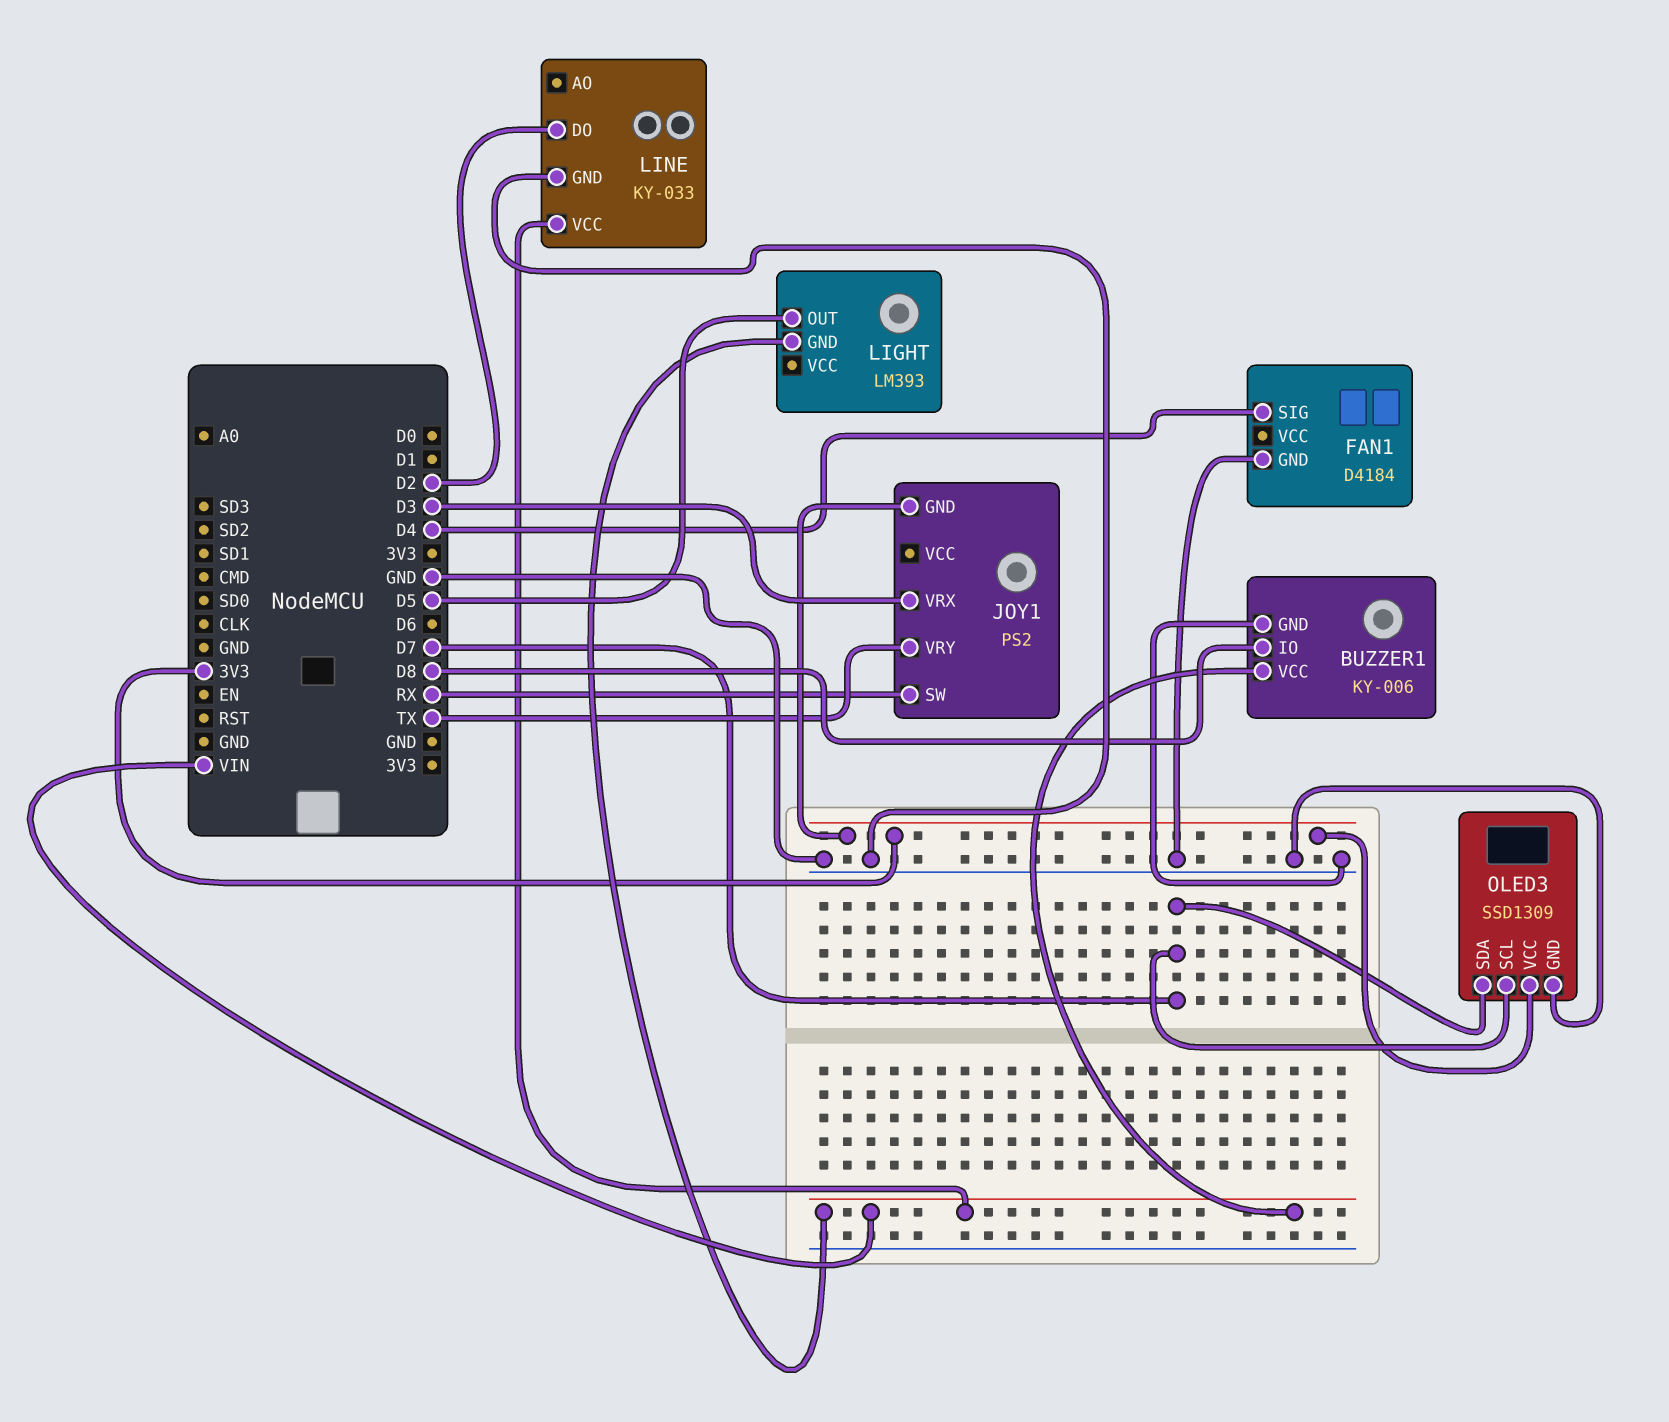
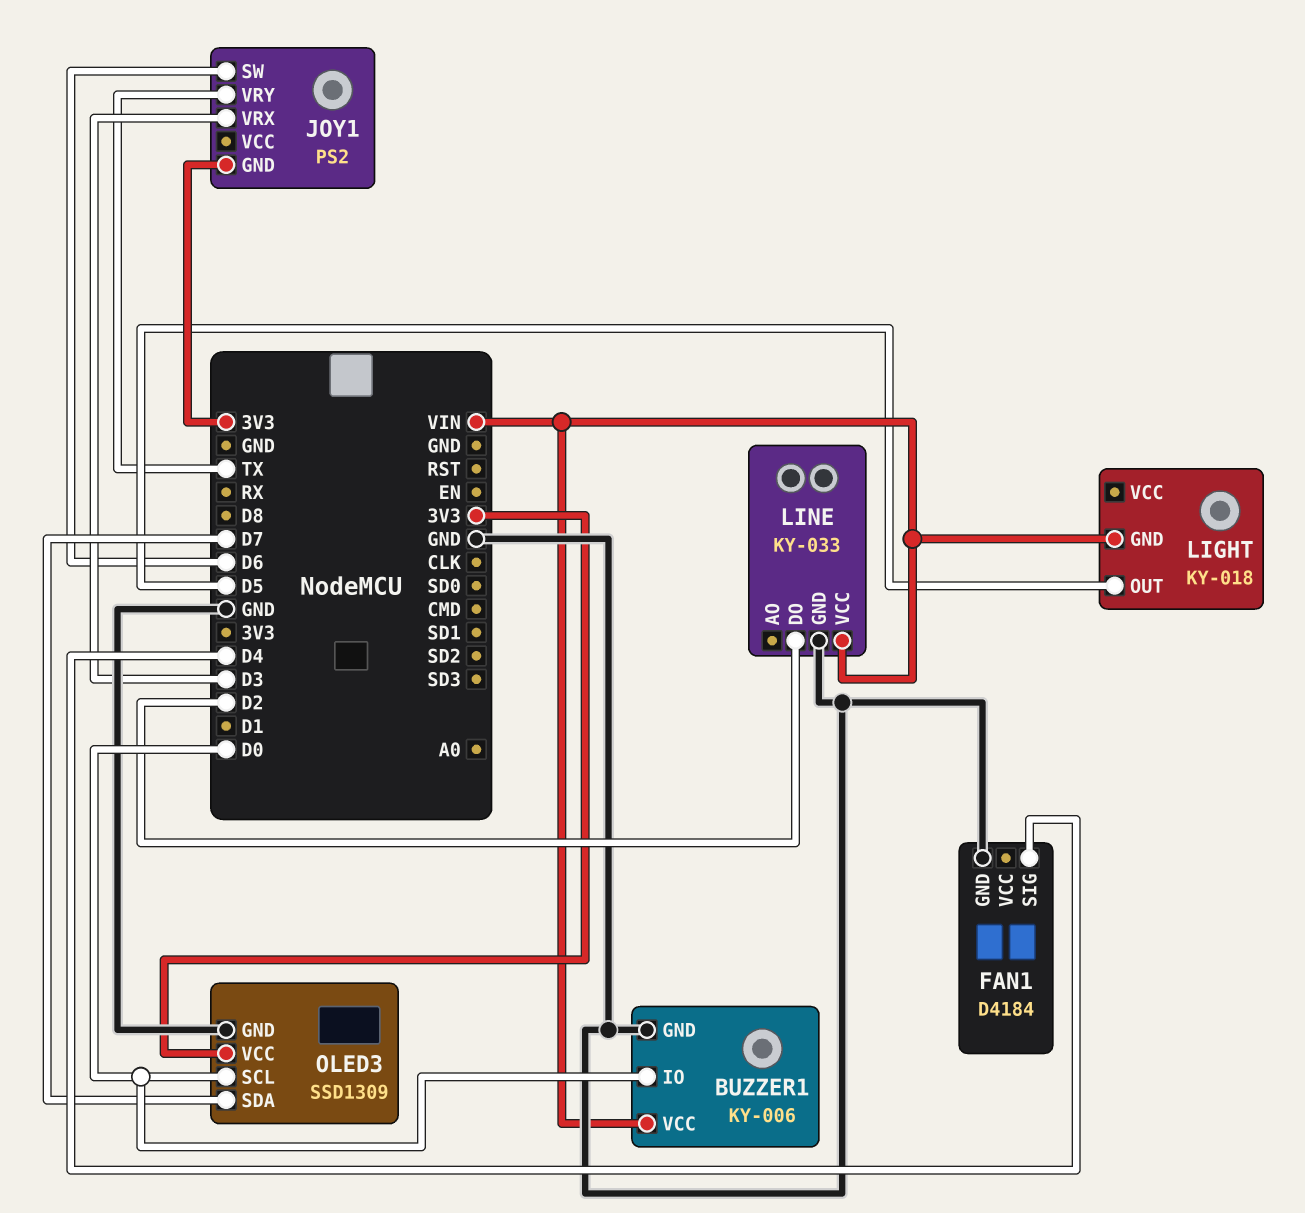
BUZZER1 pin IO: D8 -> D0
JOY1 pin SW: RX -> D6
LIGHT: LM393 -> KY-018
OLED3 pin SCL: D7 -> D0

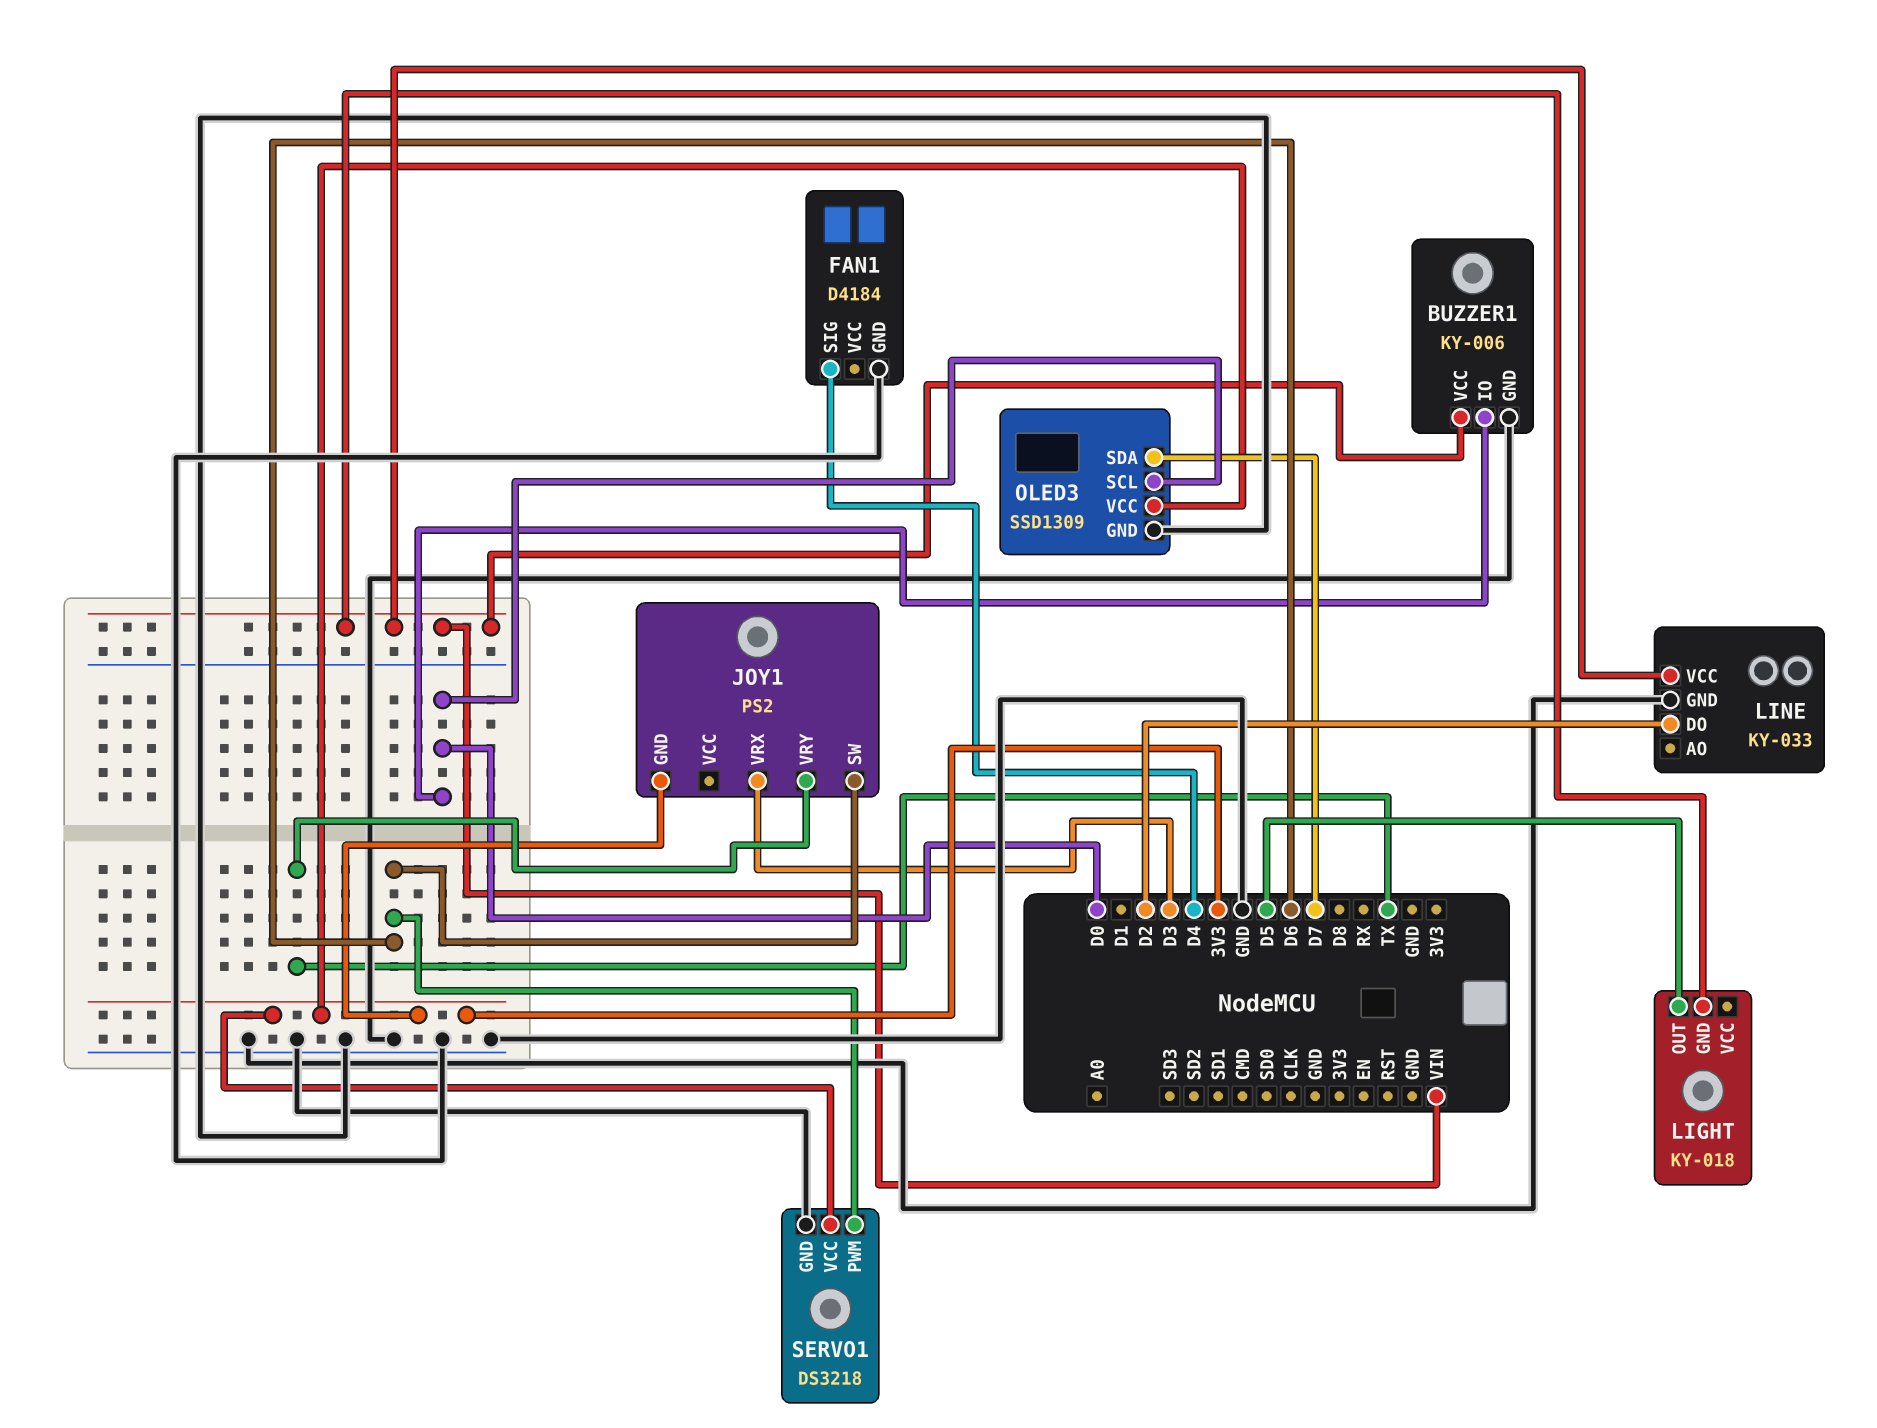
SERVO1: none -> DS3218
SERVO1 pin GND: none -> GND
SERVO1 pin PWM: none -> D6
SERVO1 pin VCC: none -> 3V3

